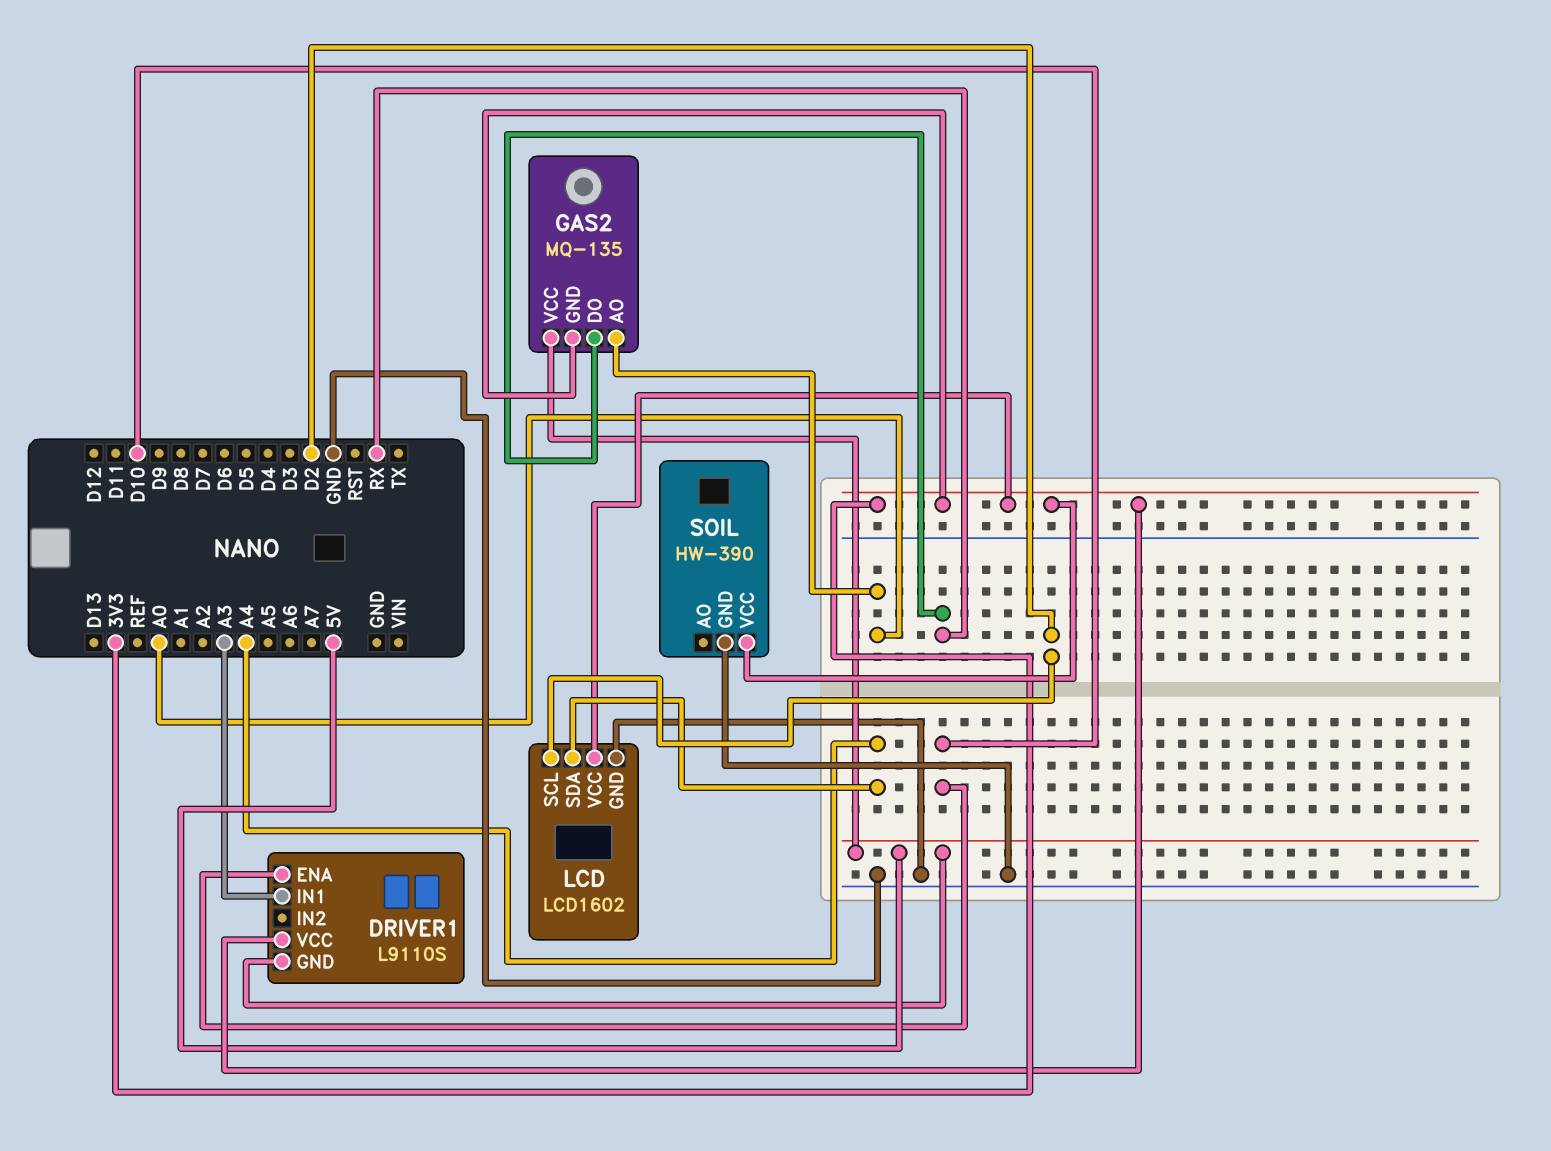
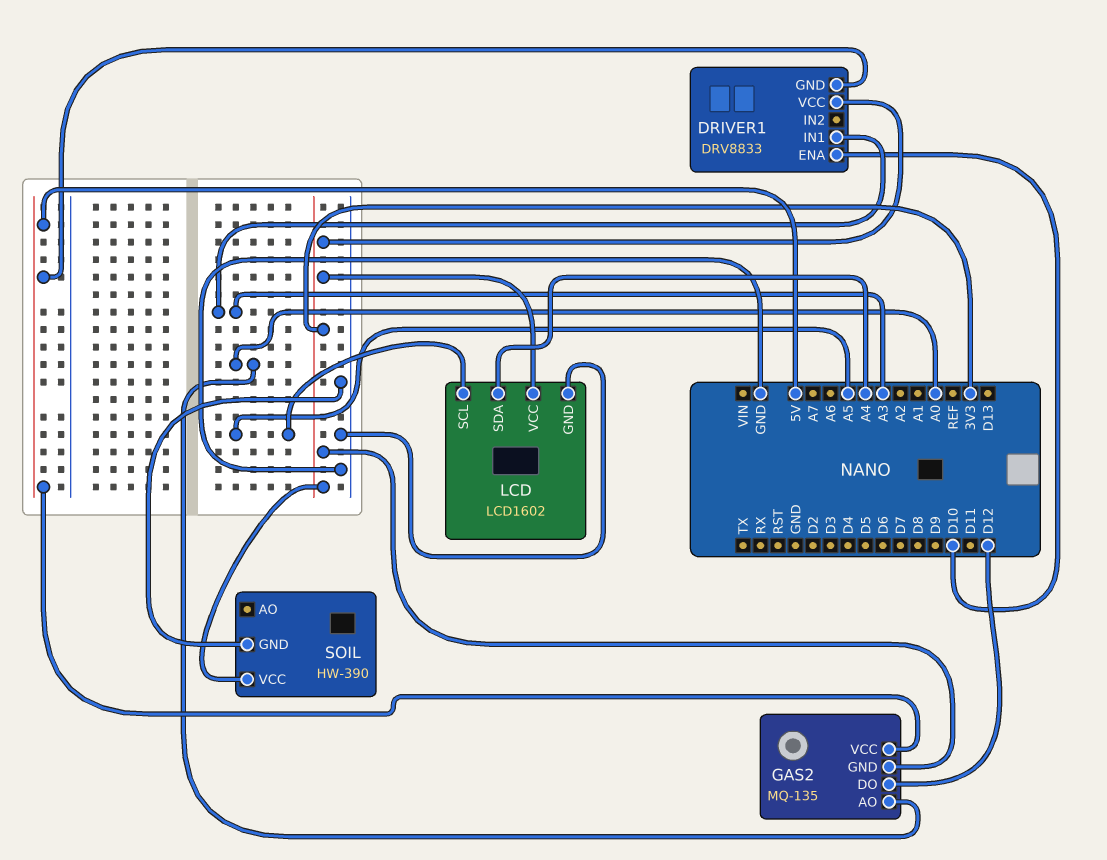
DRIVER1: L9110S -> DRV8833
GAS2 pin DO: RX -> D12
LCD pin SCL: D2 -> A5

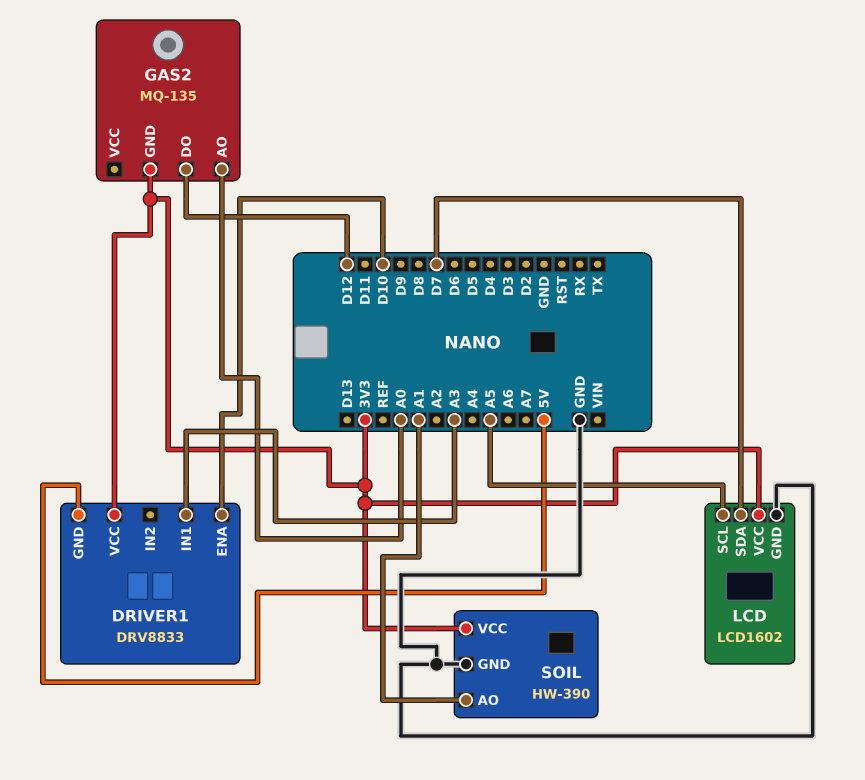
GAS2 pin VCC: 5V -> none
LCD pin SDA: A4 -> D7
SOIL pin AO: none -> A1

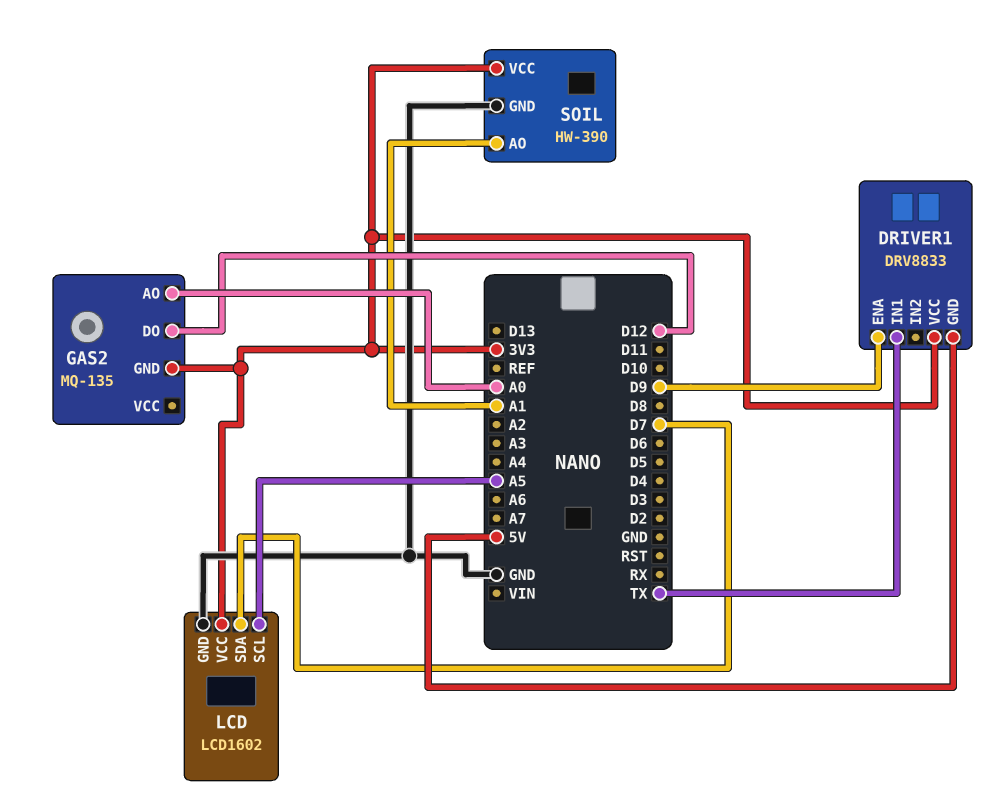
DRIVER1 pin ENA: D10 -> D9
DRIVER1 pin IN1: A3 -> TX

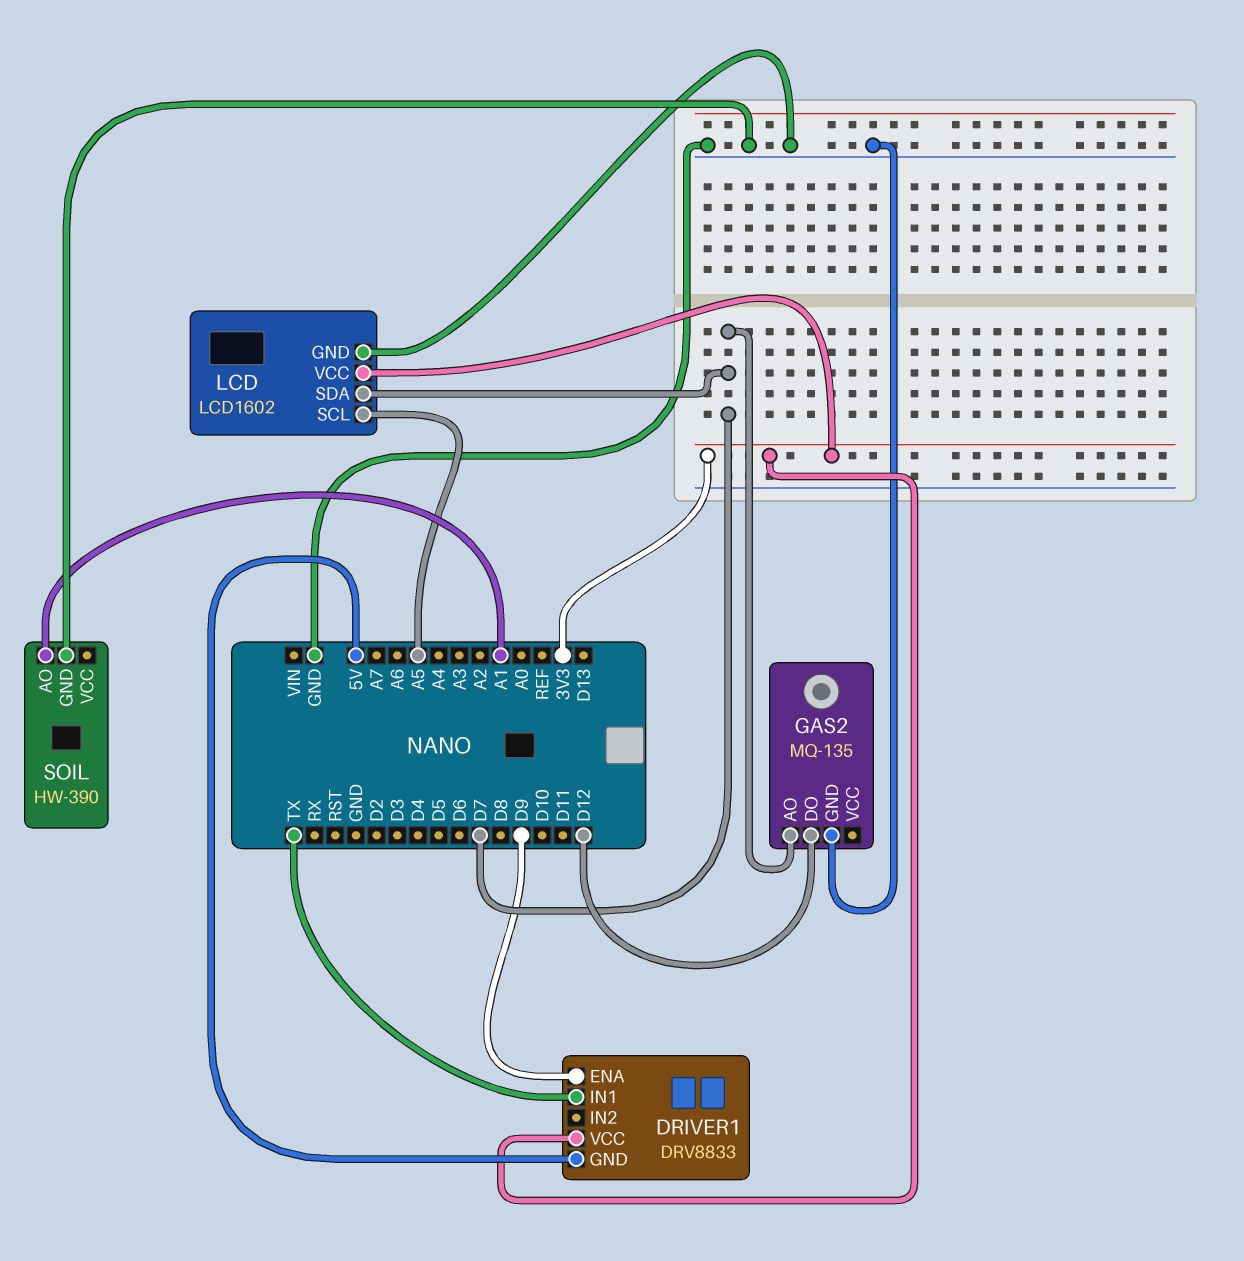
GAS2 pin AO: A0 -> D7
GAS2 pin GND: 3V3 -> GND
SOIL pin VCC: 3V3 -> none

